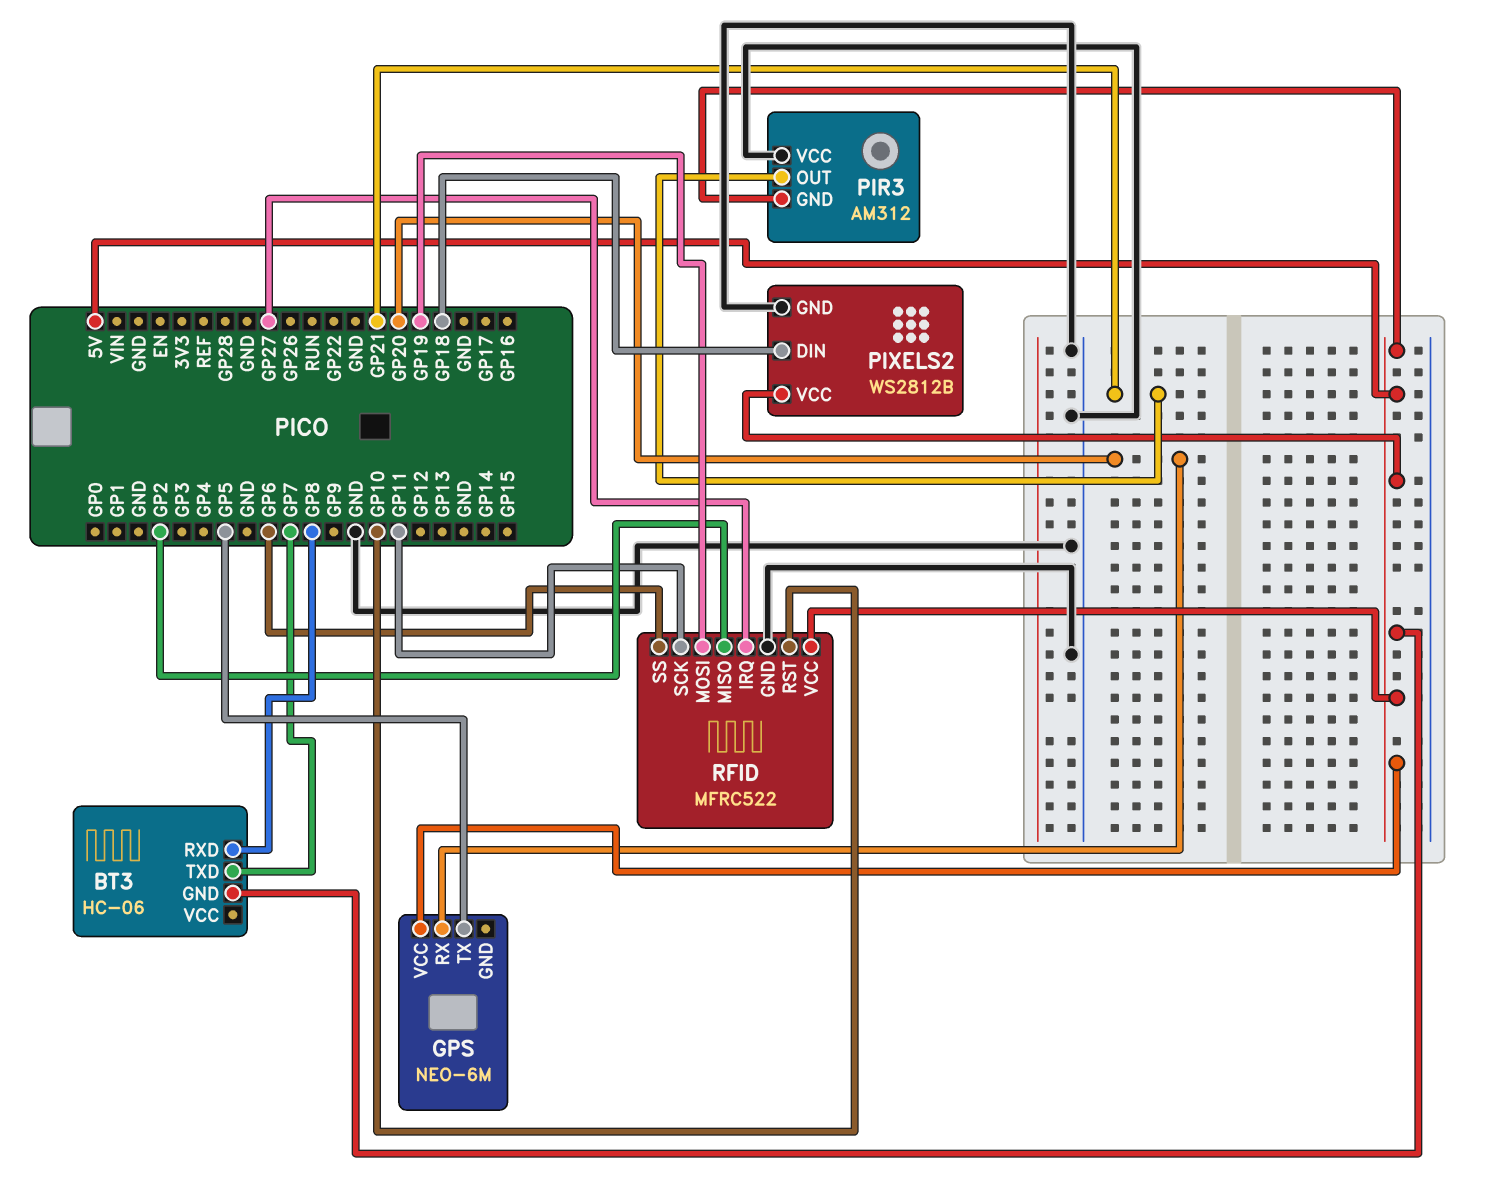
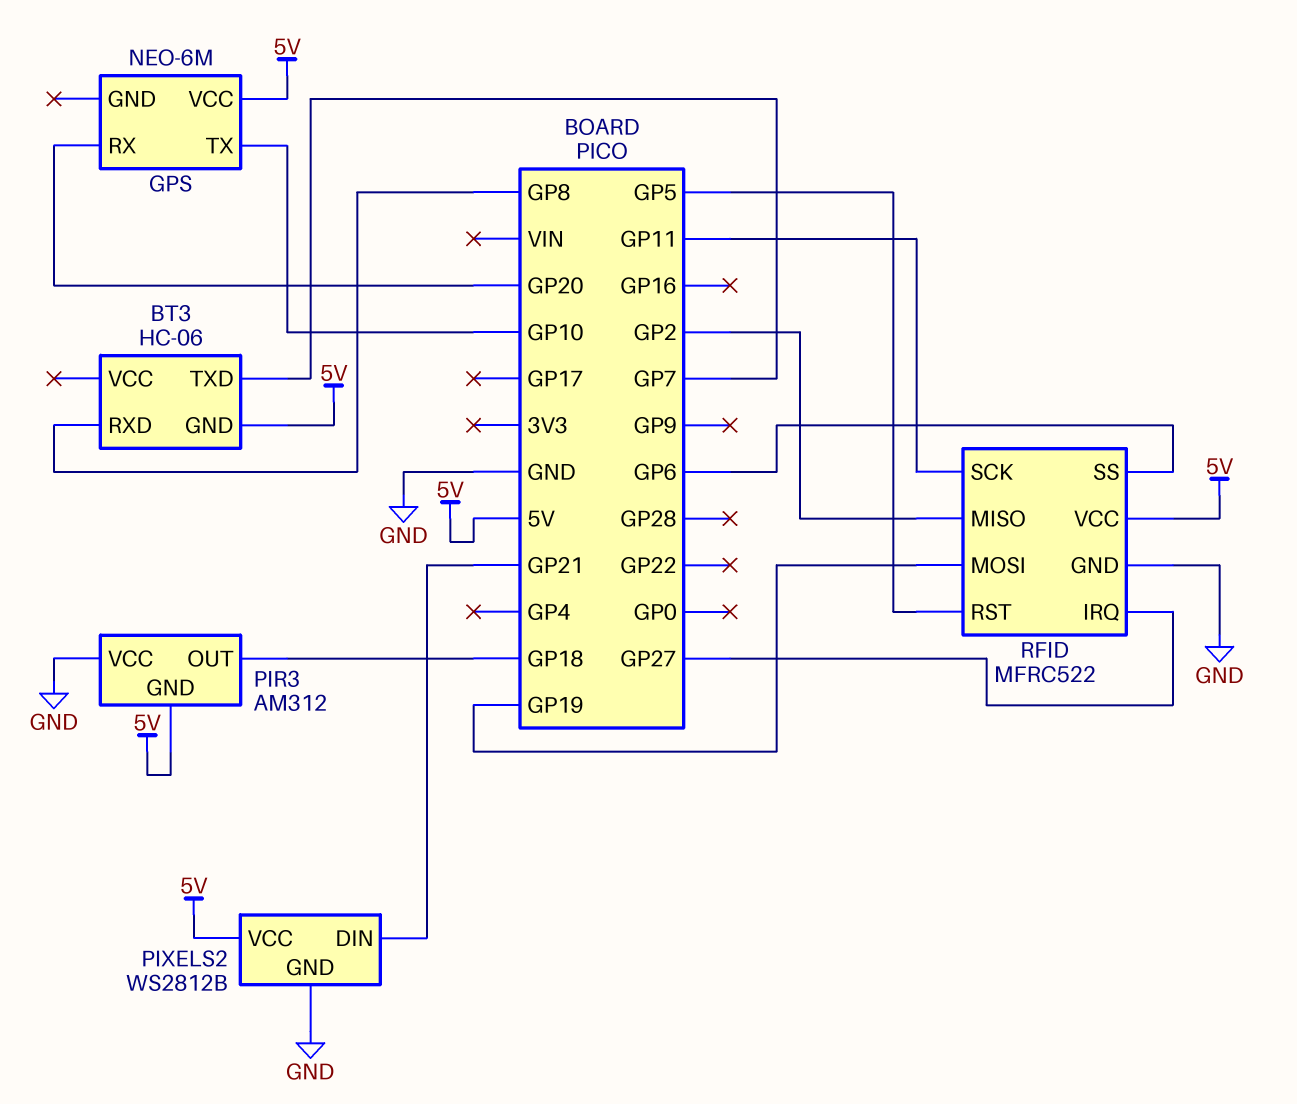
GPS pin TX: GP5 -> GP10
PIR3 pin OUT: GP21 -> GP18
PIXELS2 pin DIN: GP18 -> GP21
RFID pin RST: GP10 -> GP5

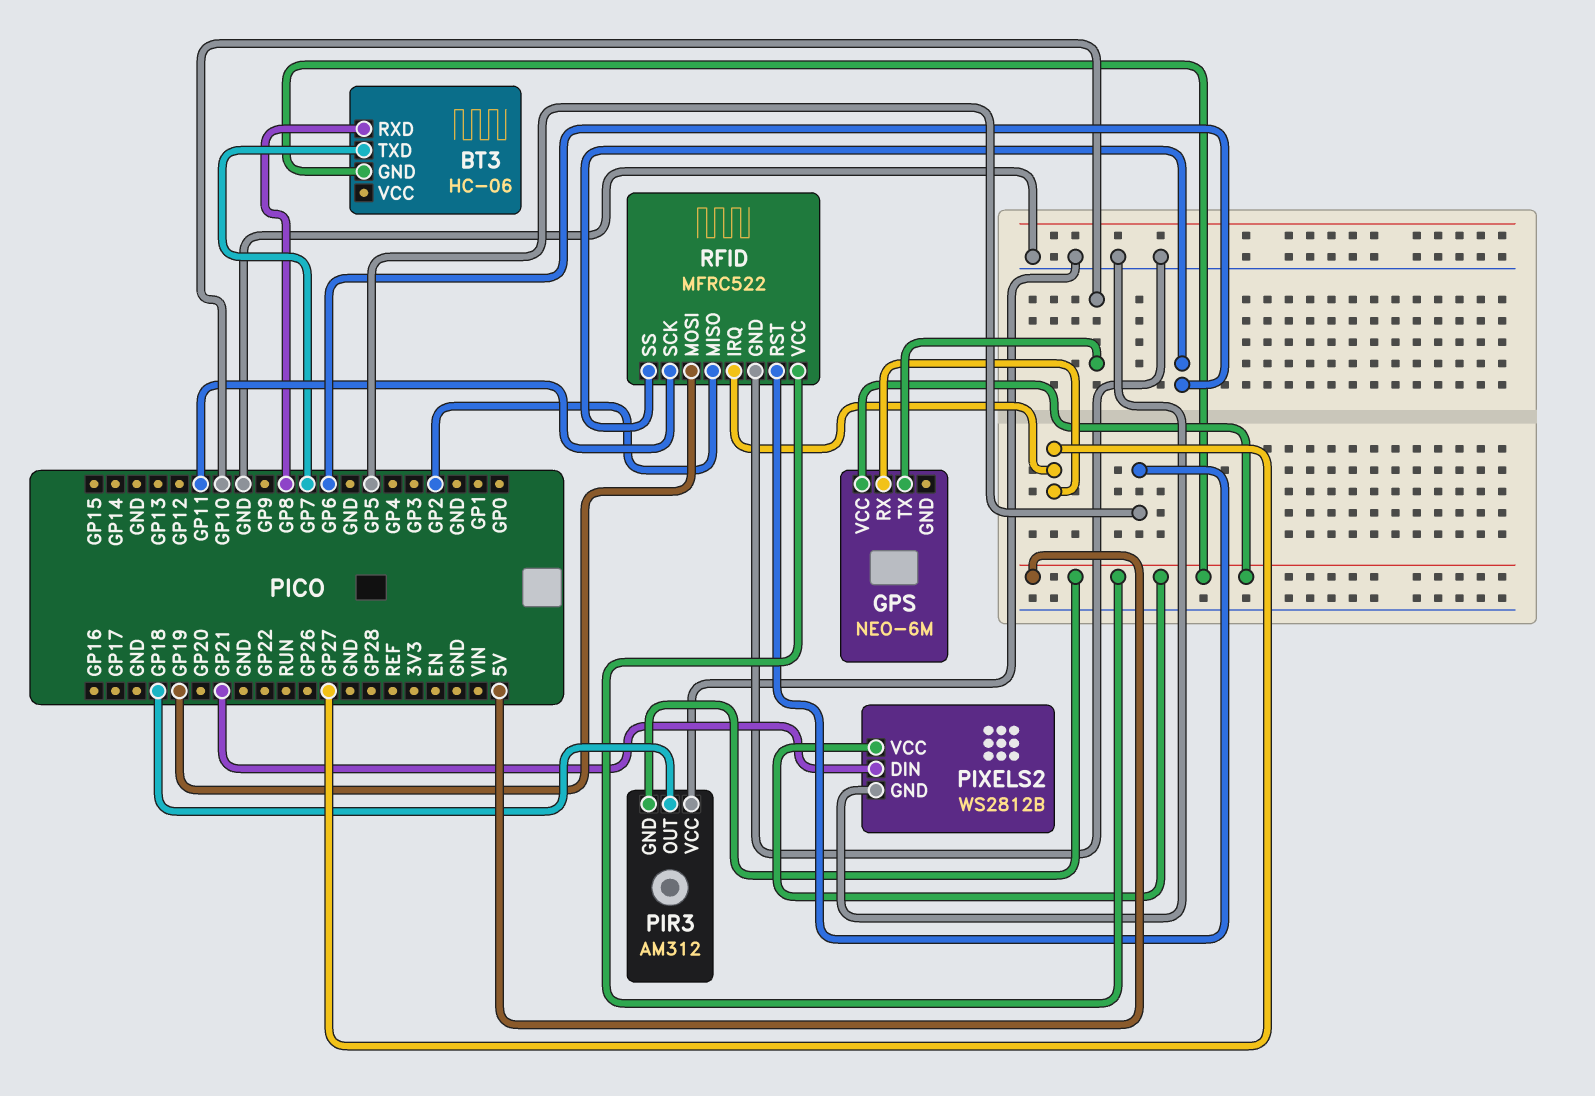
GPS pin RX: GP20 -> GP27

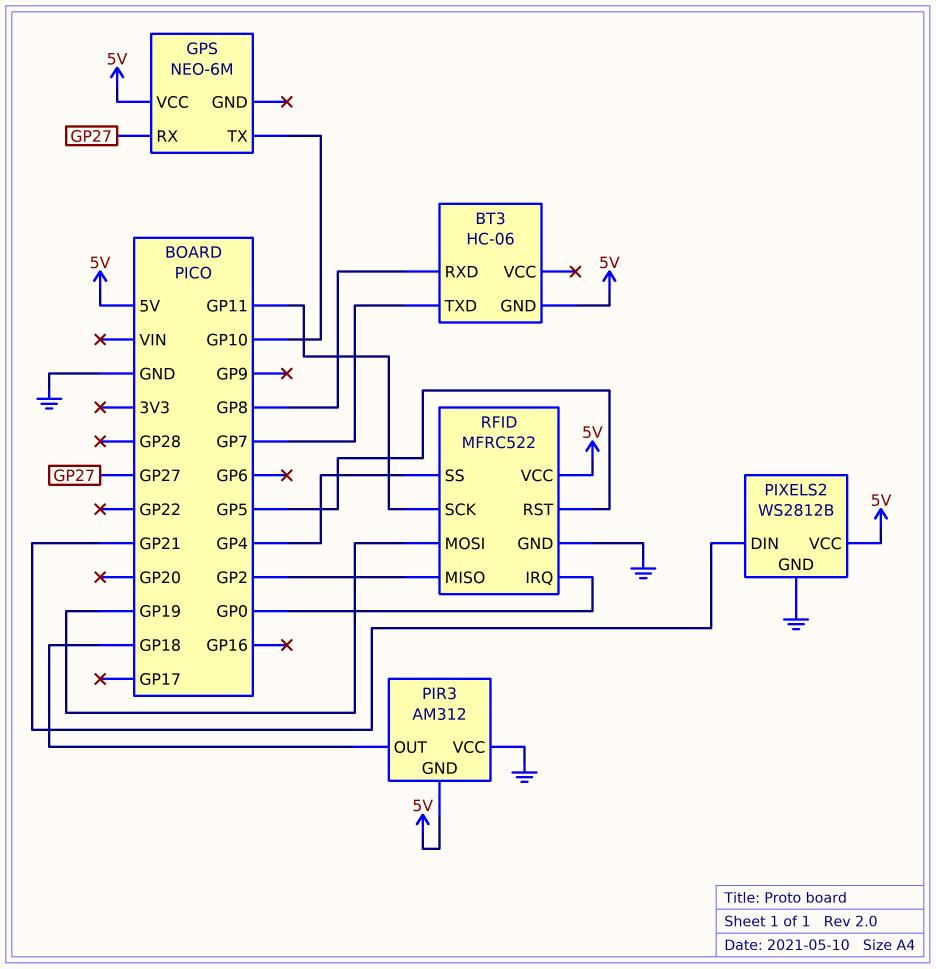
RFID pin IRQ: GP27 -> GP0
RFID pin SS: GP6 -> GP4

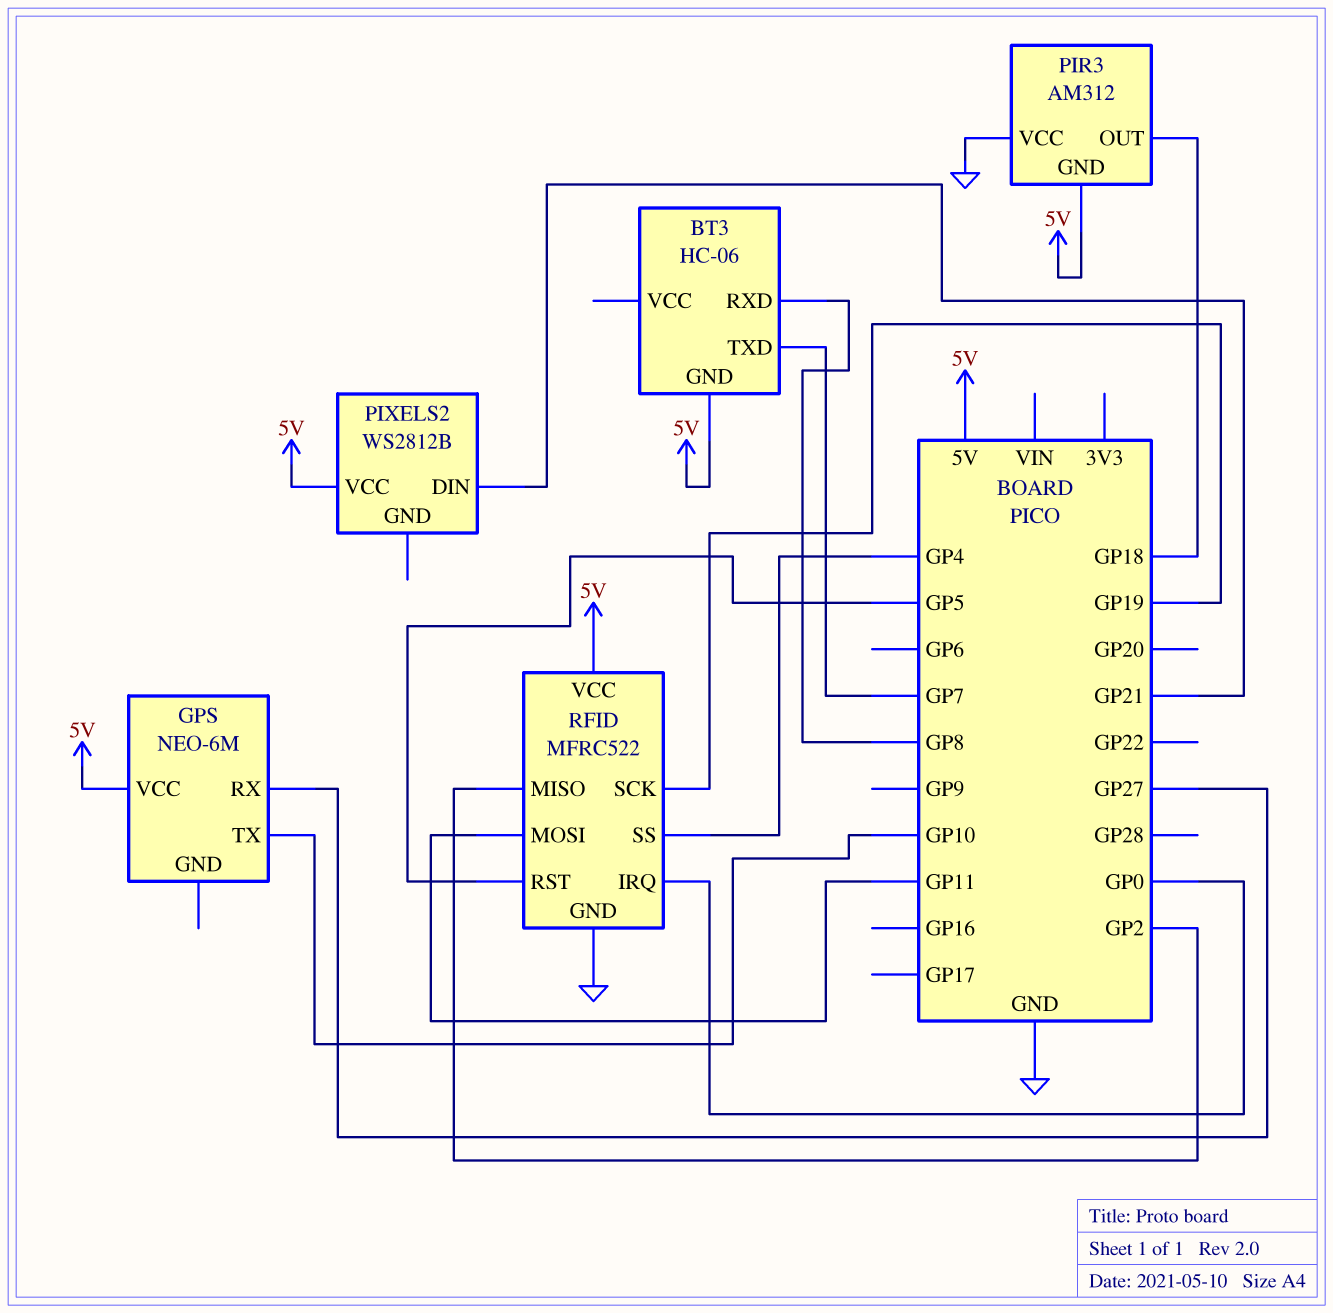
PIXELS2 pin GND: GND -> none
RFID pin MOSI: GP19 -> GP11
RFID pin SCK: GP11 -> GP19

